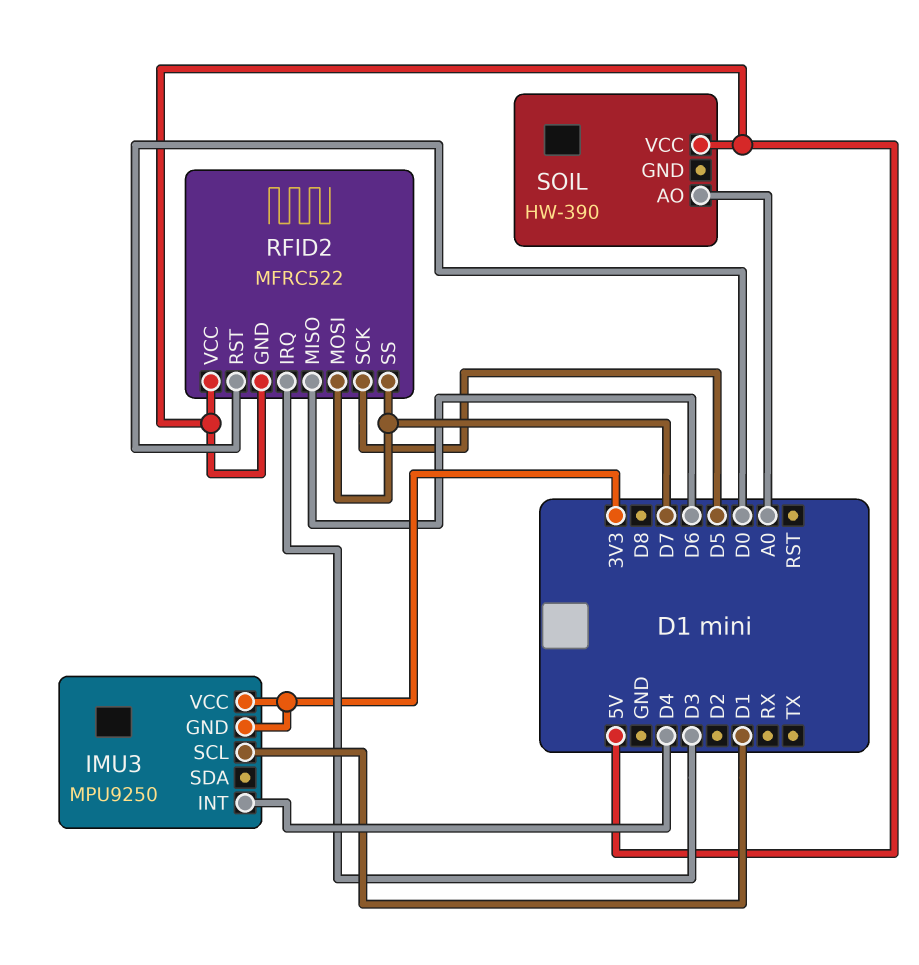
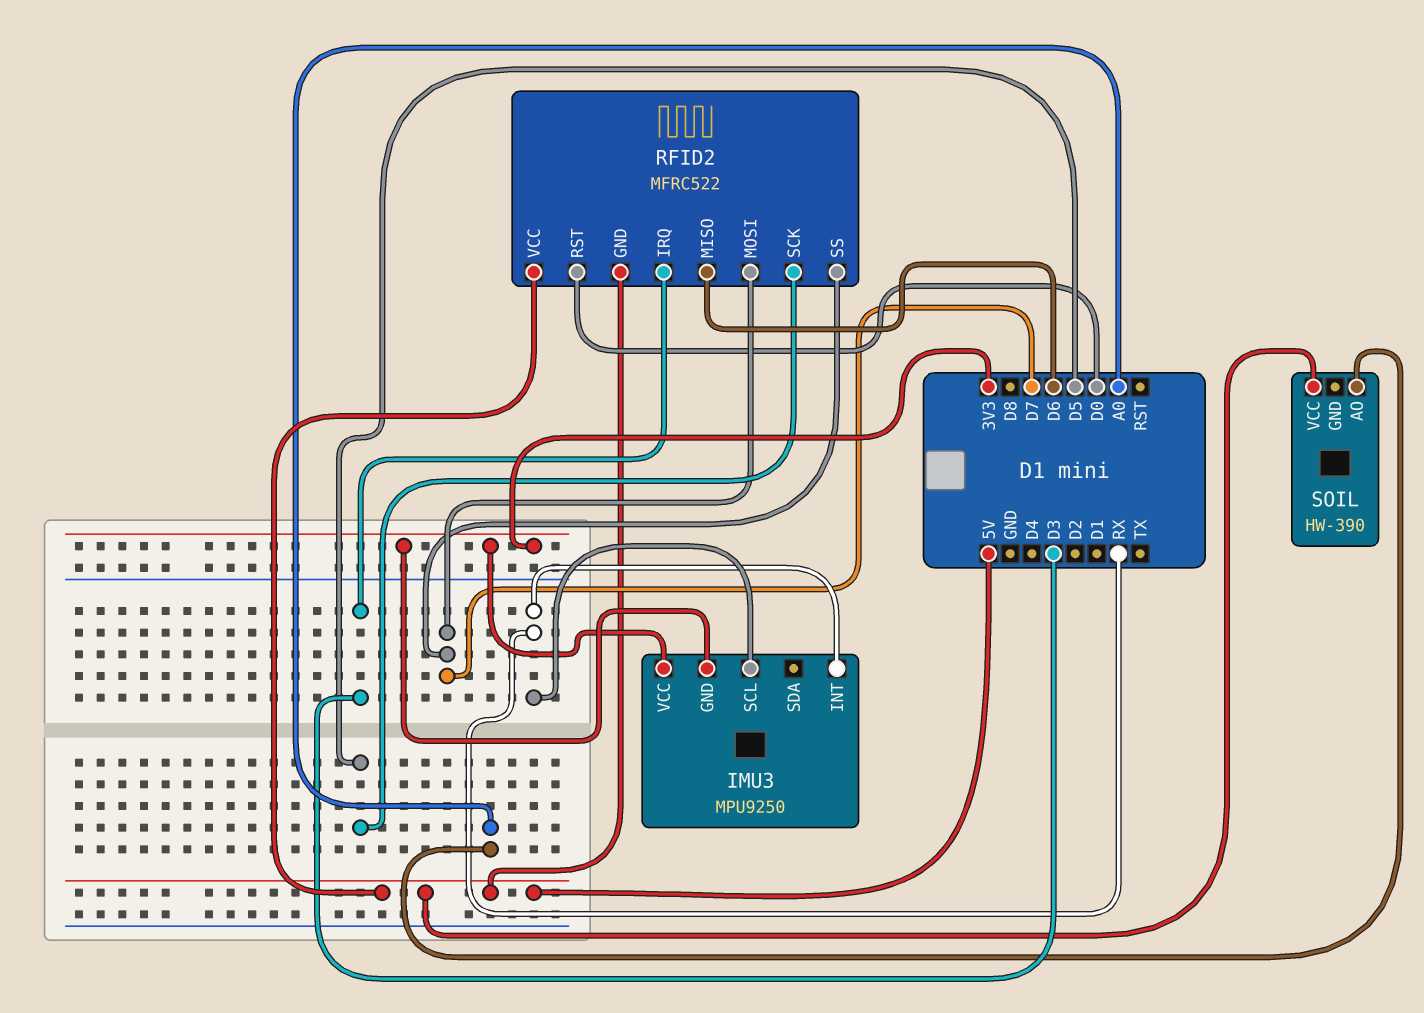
IMU3 pin INT: D4 -> RX
IMU3 pin SCL: D1 -> RX

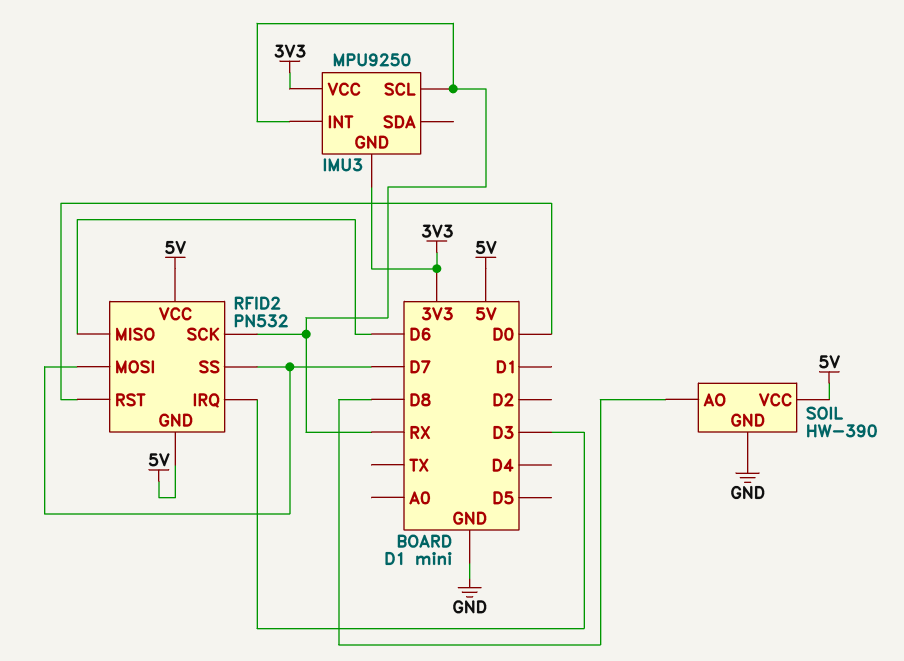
RFID2: MFRC522 -> PN532
RFID2 pin SCK: D5 -> RX
SOIL pin AO: A0 -> D8
SOIL pin GND: none -> GND

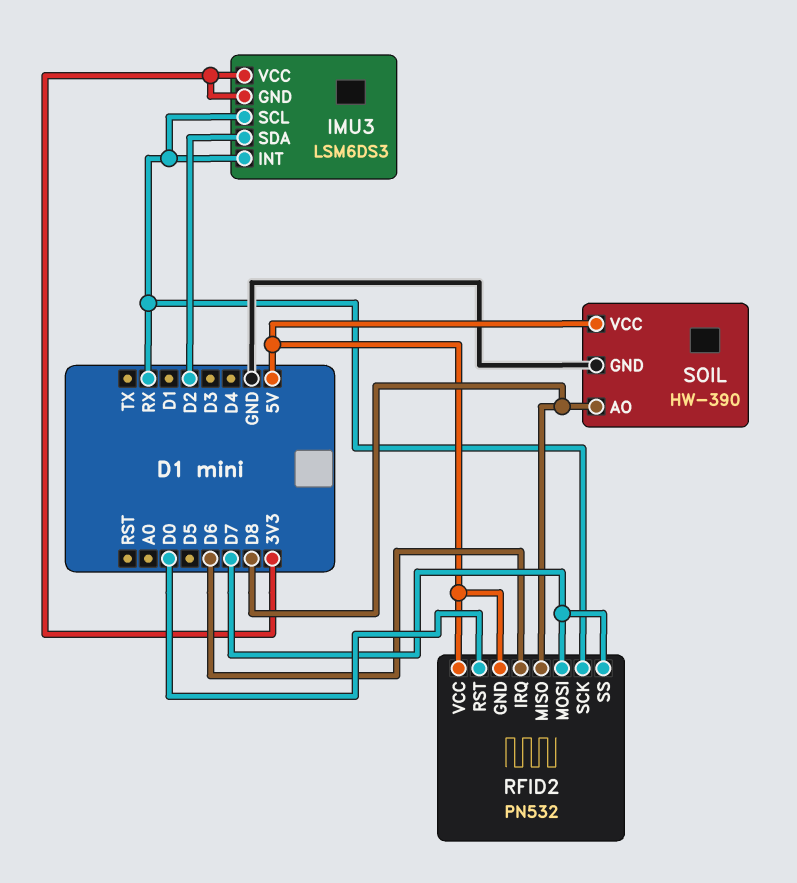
IMU3: MPU9250 -> LSM6DS3
IMU3 pin SDA: none -> D2
RFID2 pin IRQ: D3 -> D6
RFID2 pin MISO: D6 -> D8

